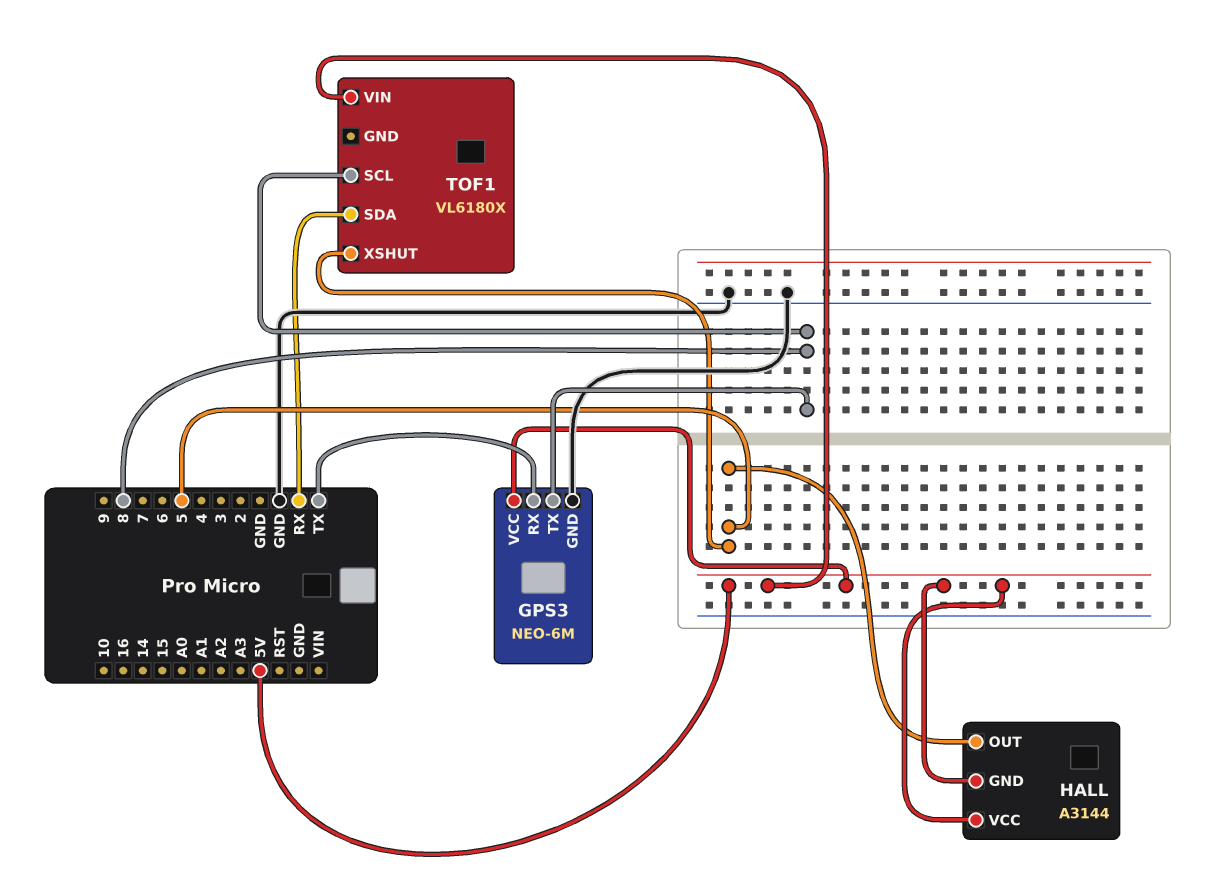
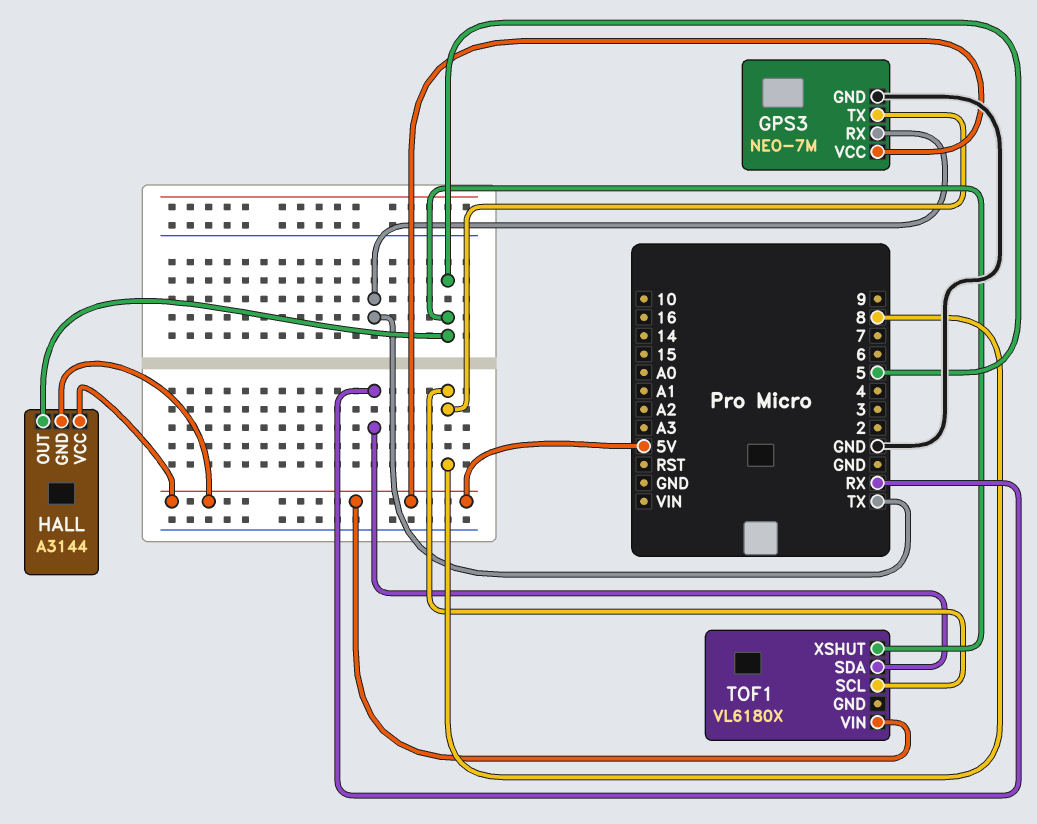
GPS3: NEO-6M -> NEO-7M

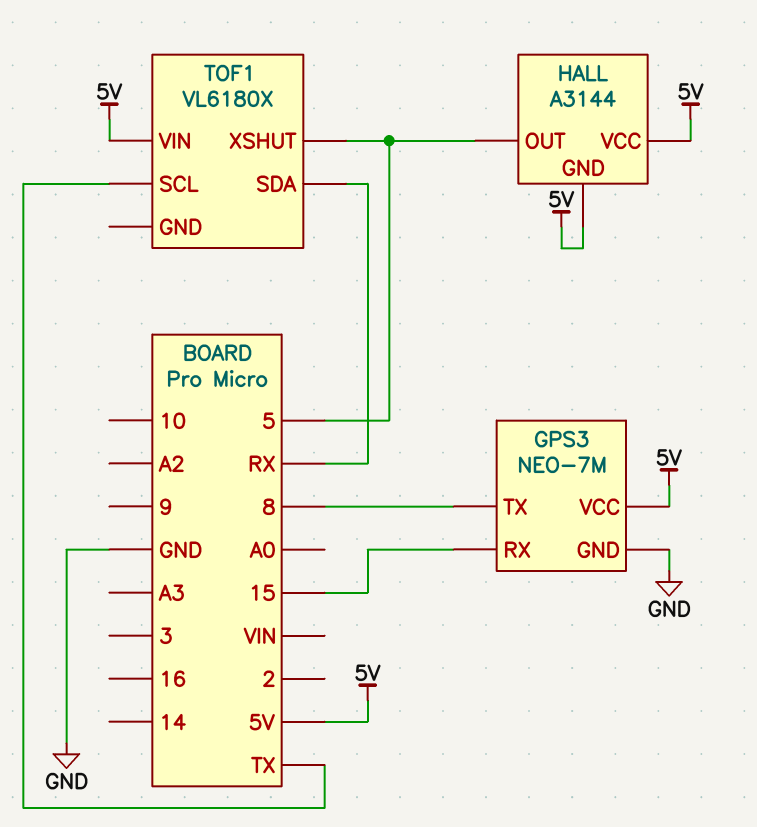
GPS3 pin RX: TX -> 15
TOF1 pin SCL: 8 -> TX

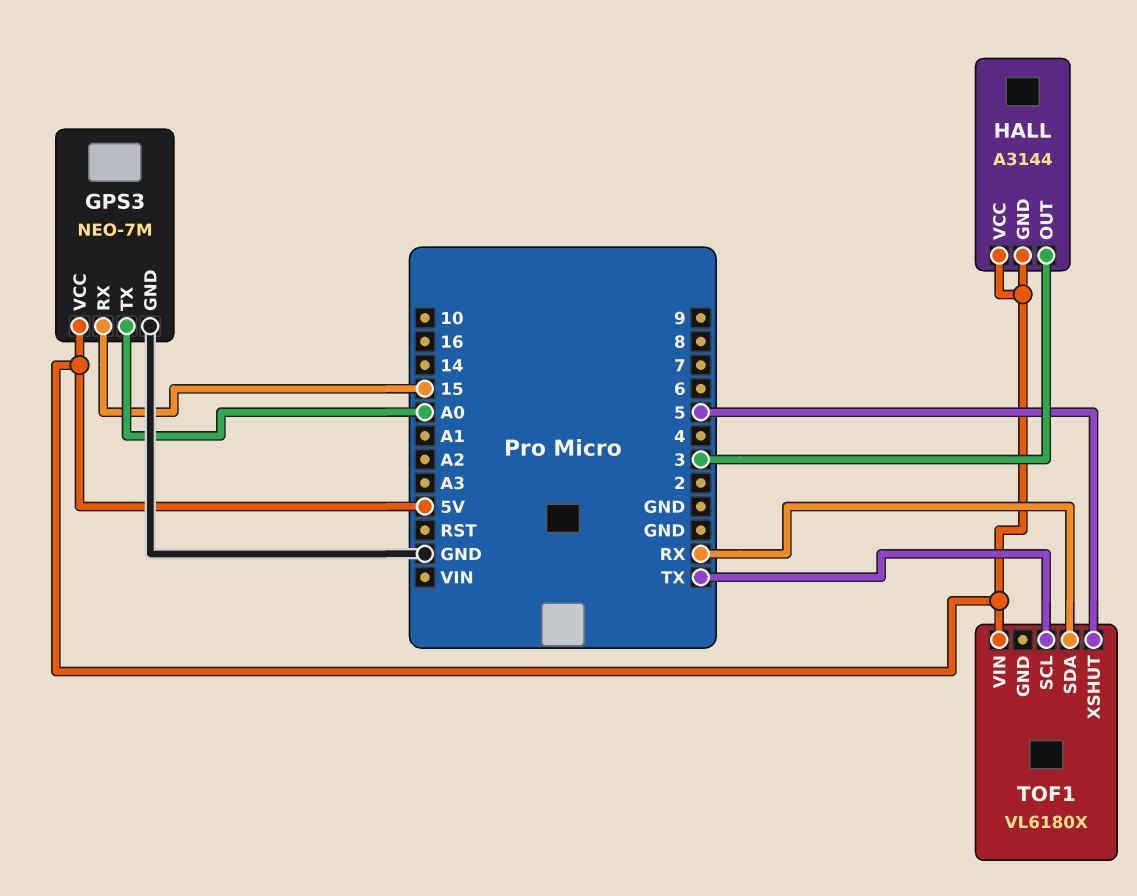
GPS3 pin TX: 8 -> A0
HALL pin OUT: 5 -> 3

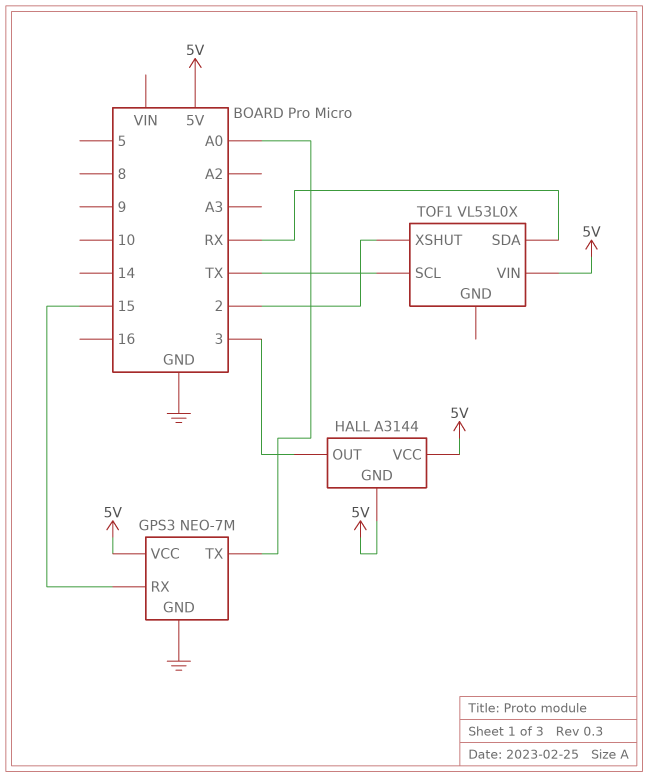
TOF1: VL6180X -> VL53L0X
TOF1 pin XSHUT: 5 -> 2

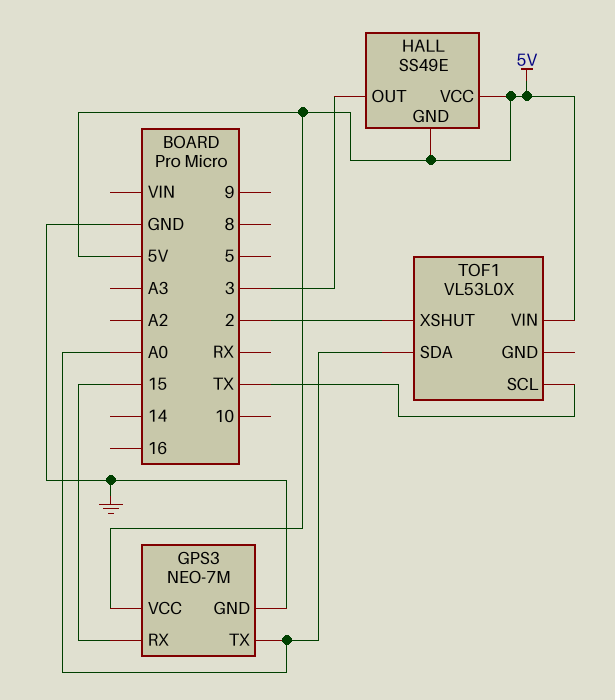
HALL: A3144 -> SS49E
TOF1 pin SDA: RX -> A0

